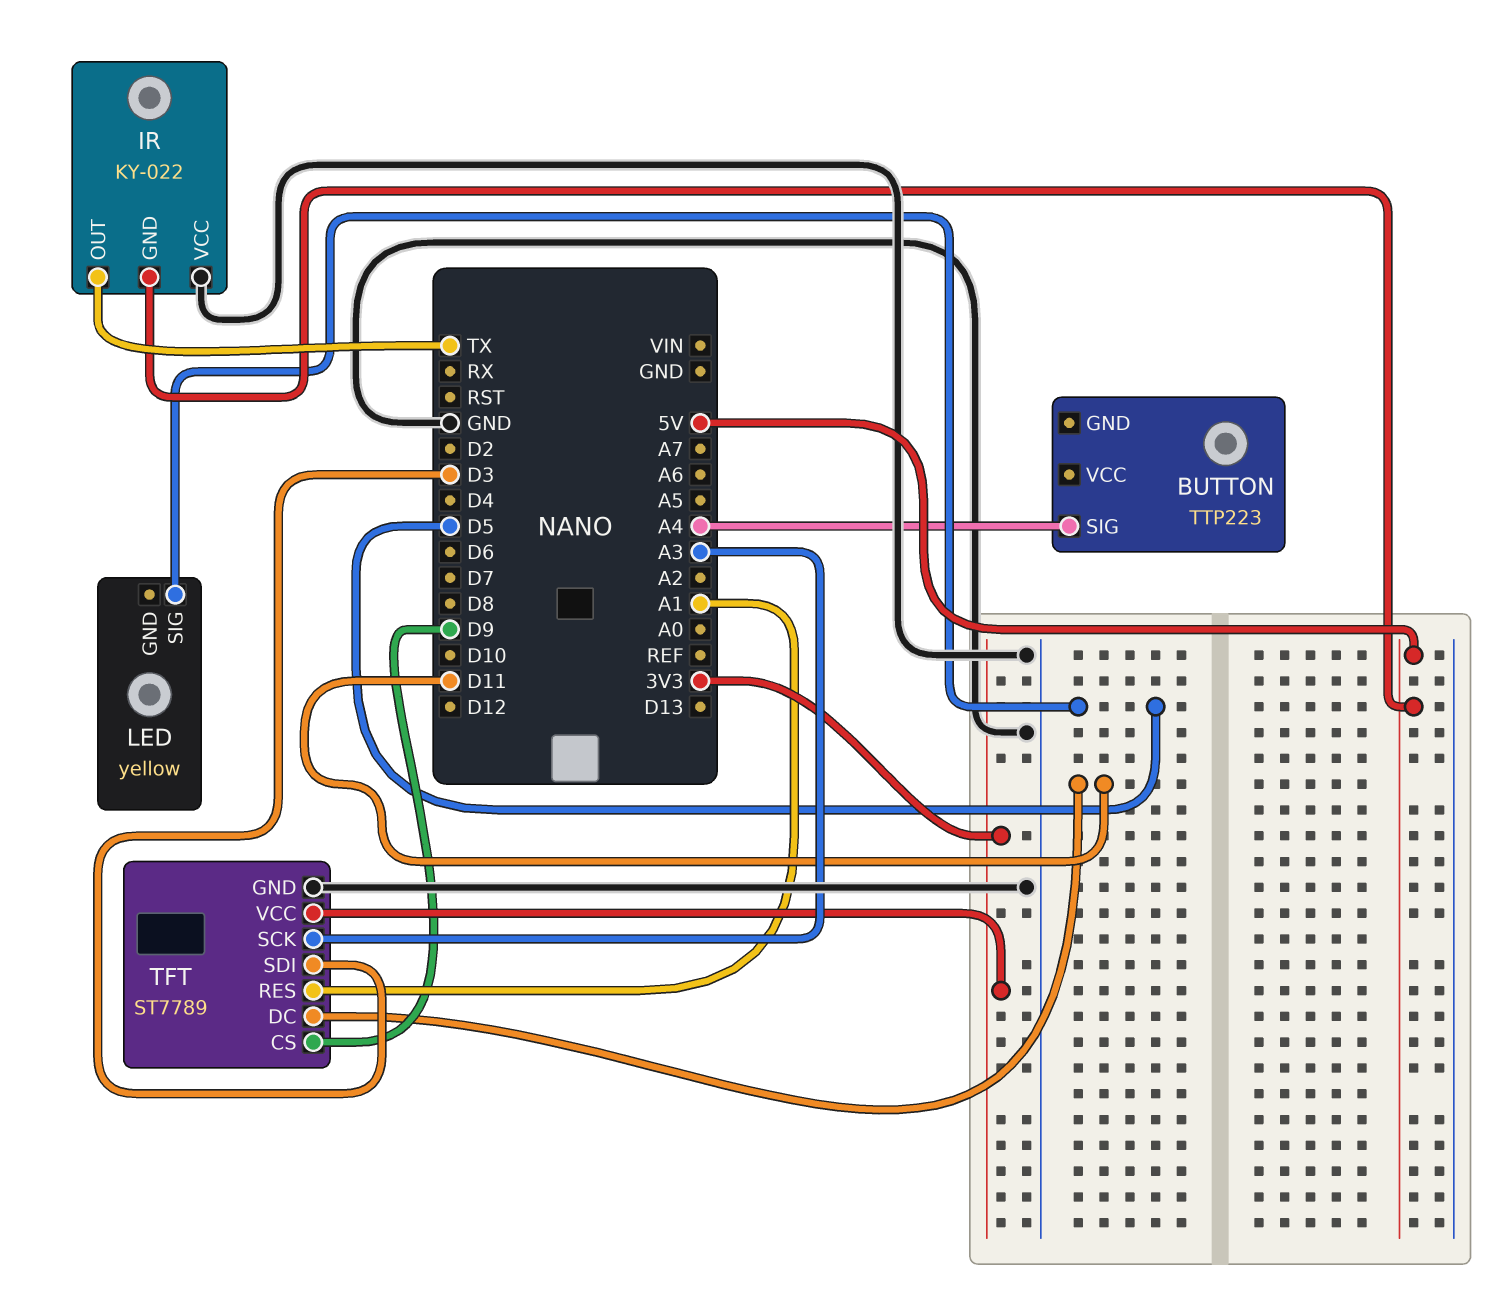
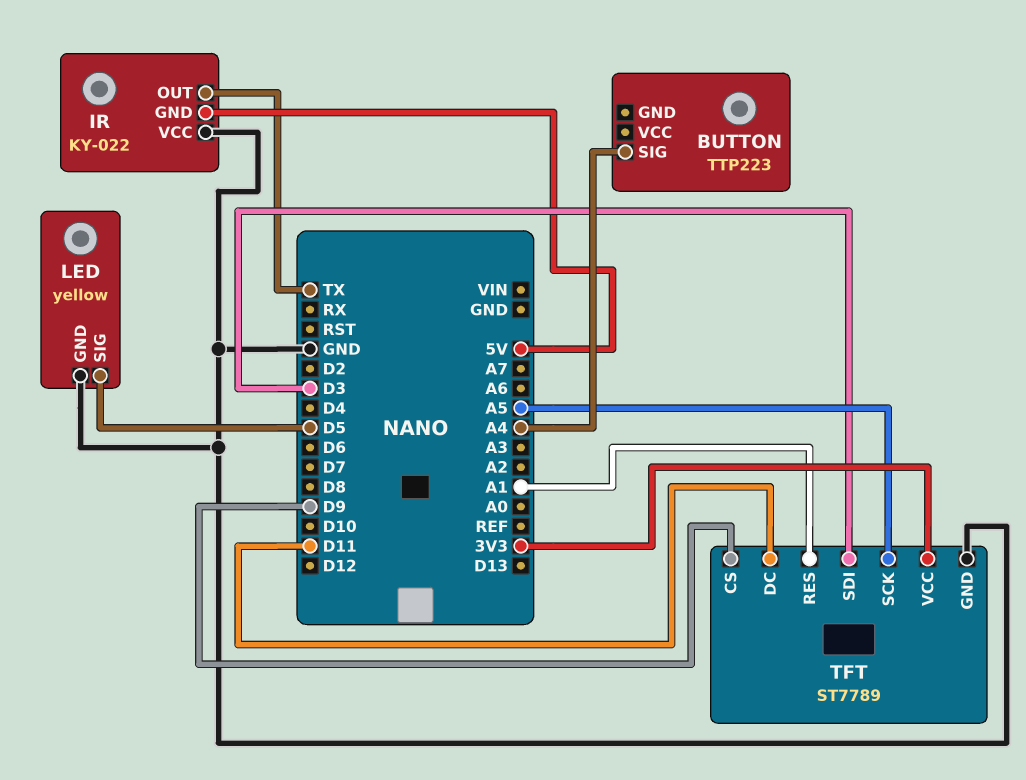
LED pin GND: none -> GND
TFT pin SCK: A3 -> A5

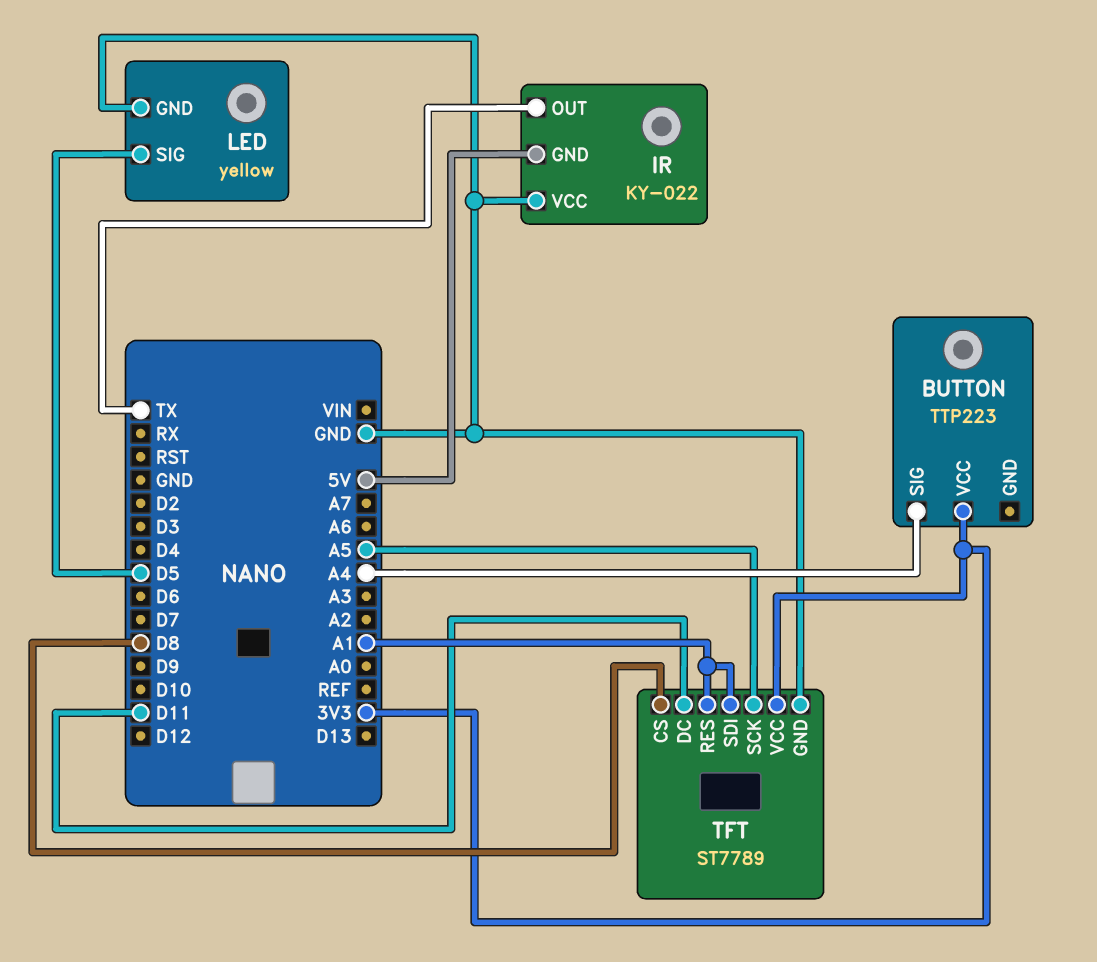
BUTTON pin VCC: none -> 3V3
TFT pin CS: D9 -> D8
TFT pin SDI: D3 -> A1

